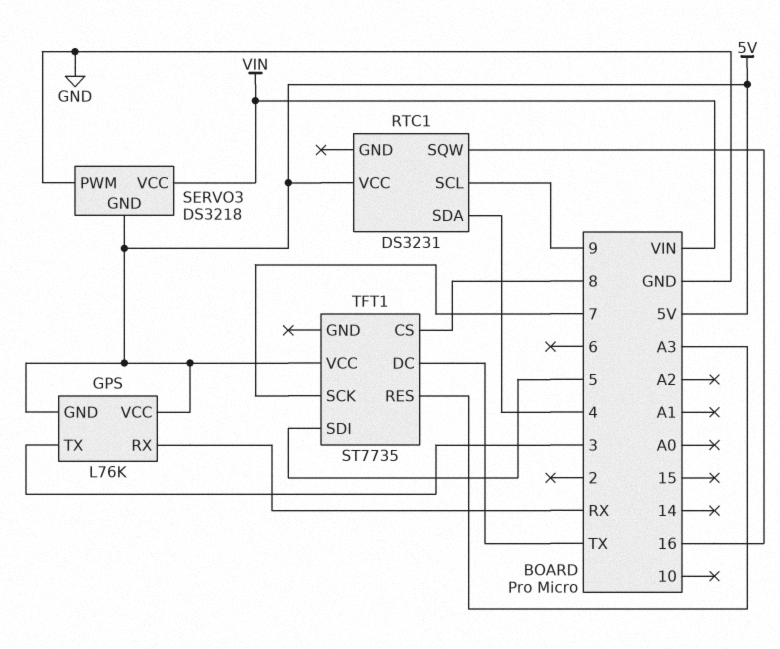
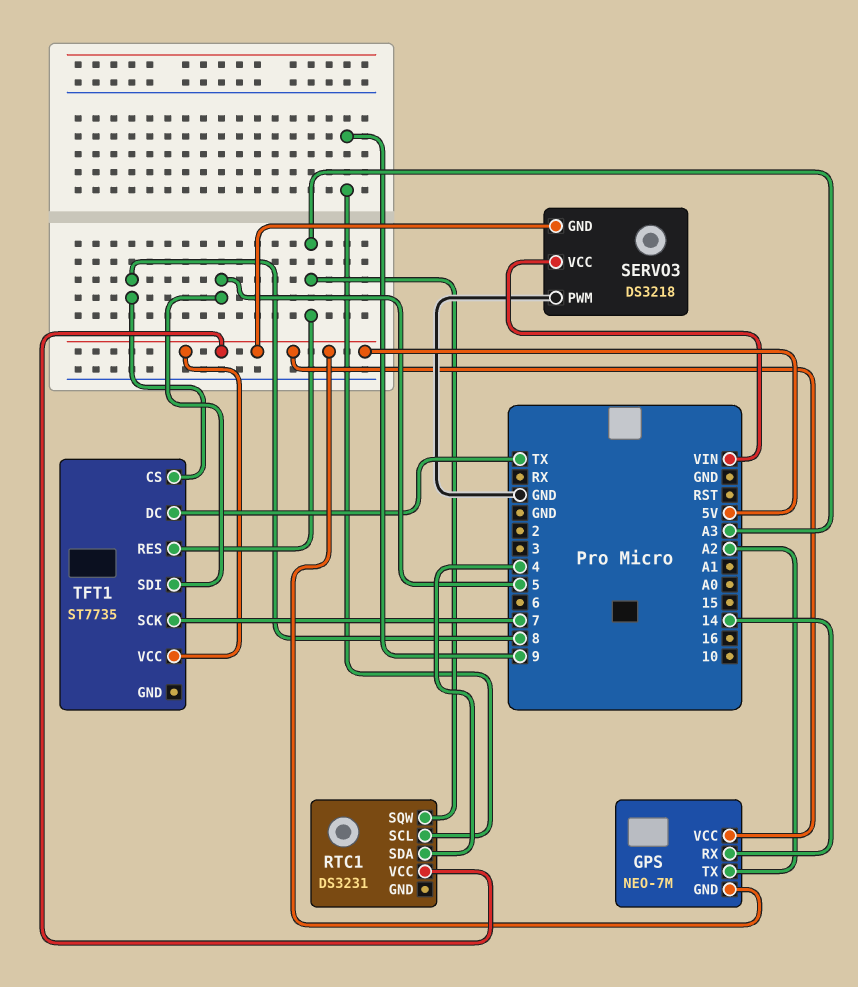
GPS: L76K -> NEO-7M
GPS pin RX: RX -> 14
GPS pin TX: 3 -> A2
RTC1 pin SQW: 16 -> A3

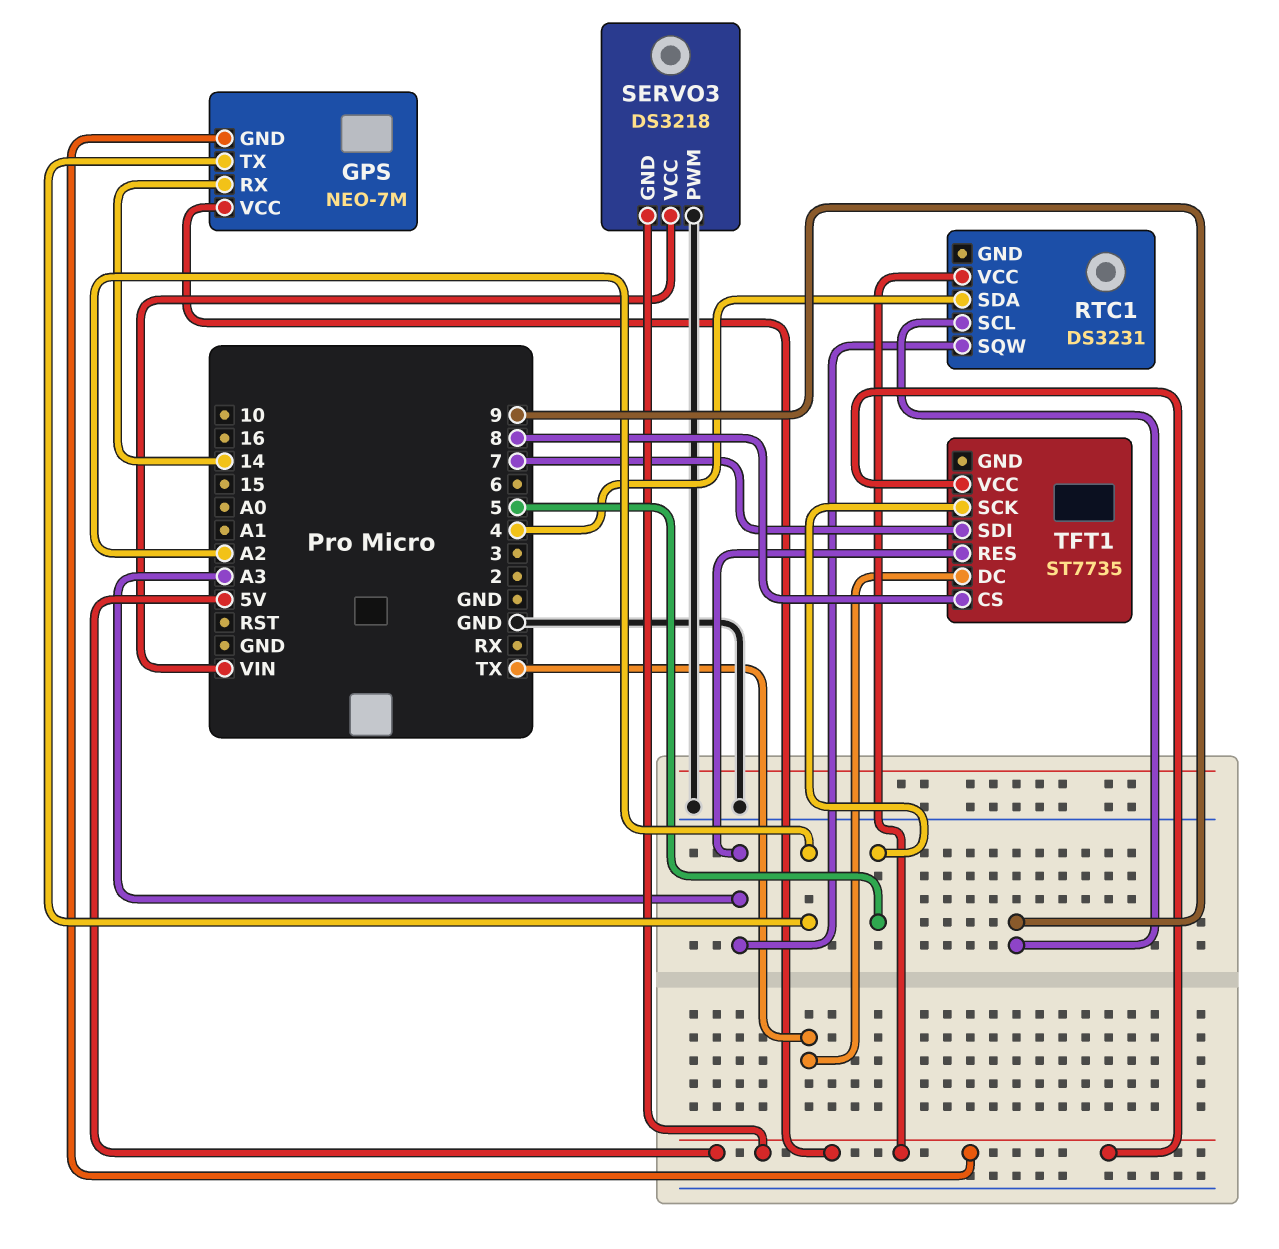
TFT1 pin SCK: 7 -> 5
TFT1 pin SDI: 5 -> 7

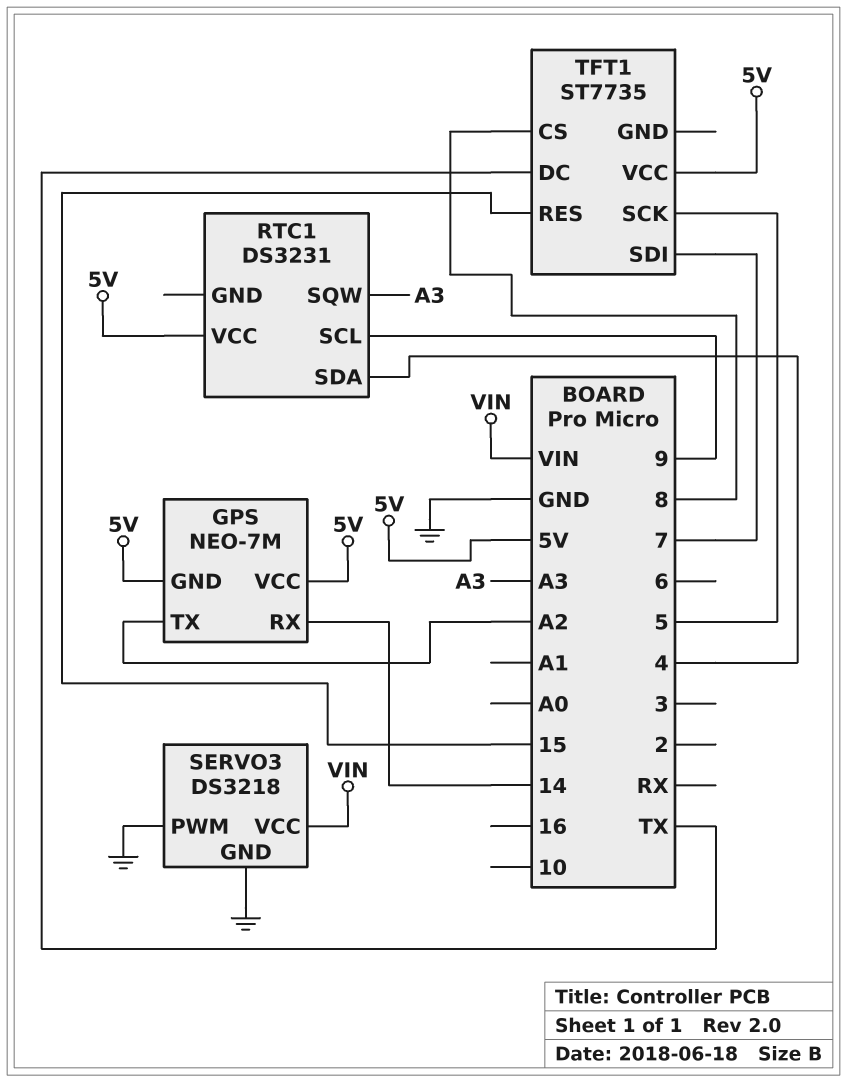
SERVO3 pin GND: 5V -> GND
TFT1 pin RES: A3 -> 15

